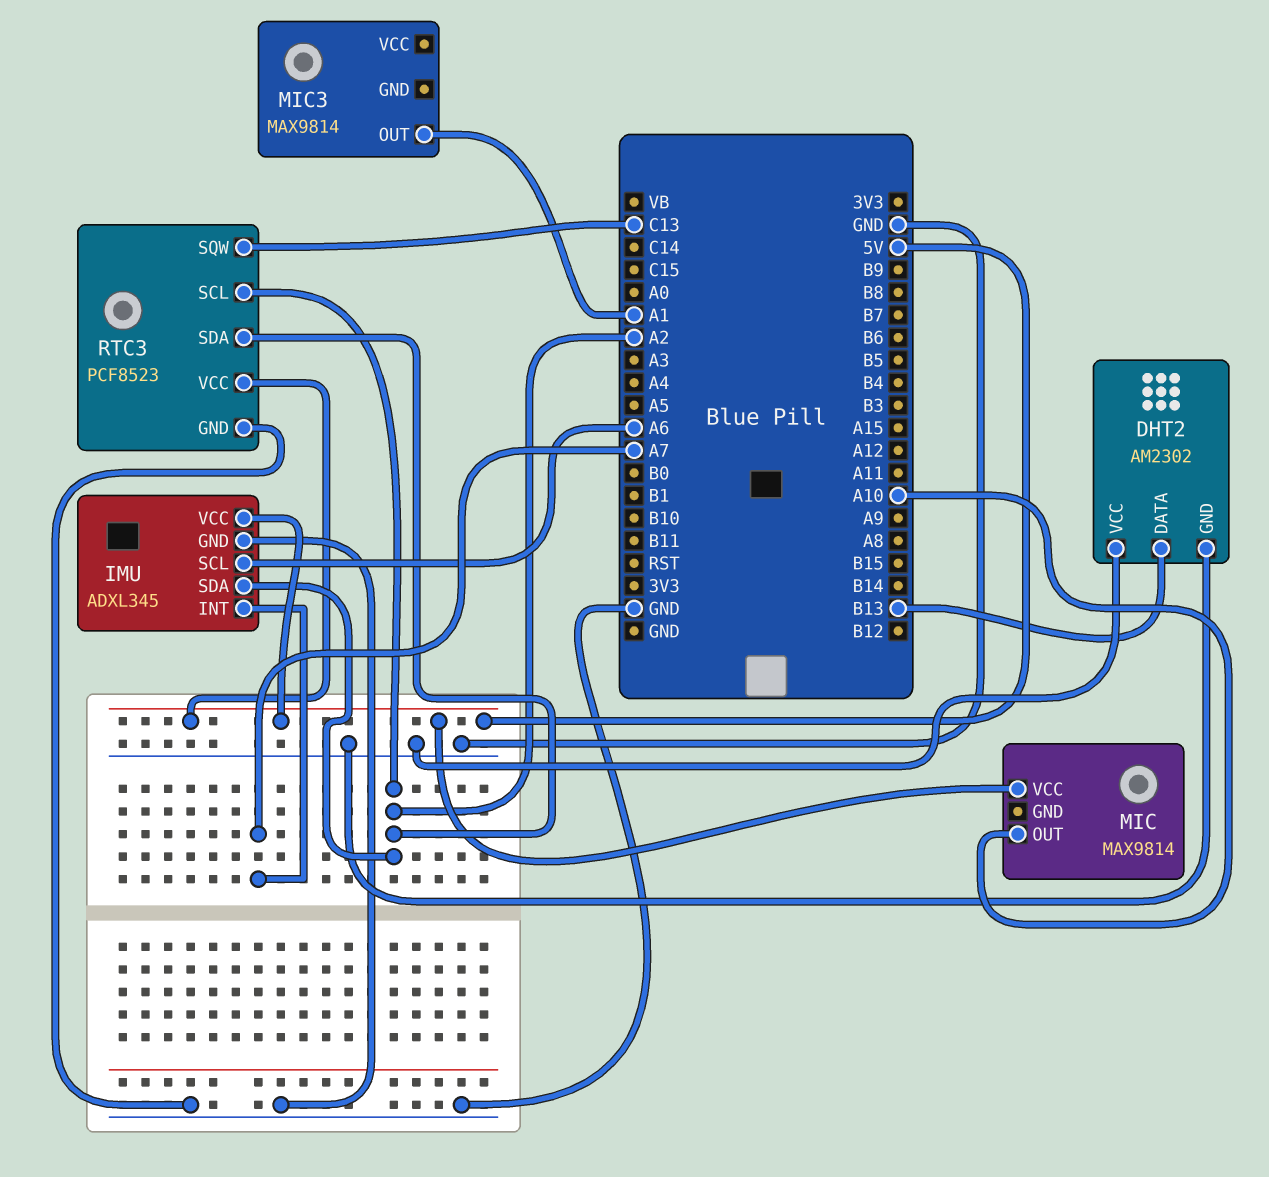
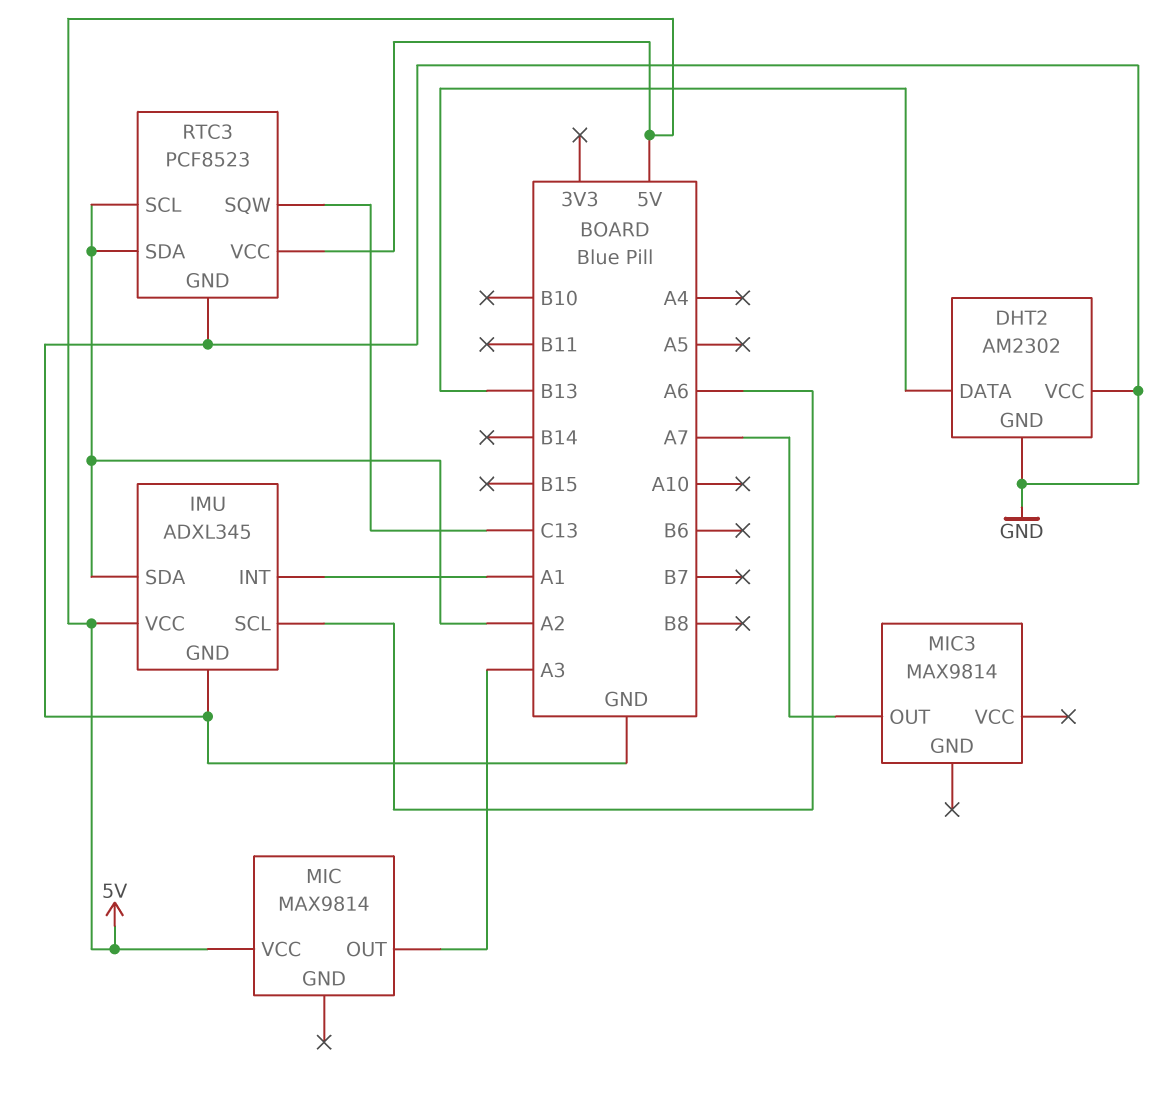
IMU pin INT: A7 -> A1
MIC pin OUT: A10 -> A3
MIC3 pin OUT: A1 -> A7

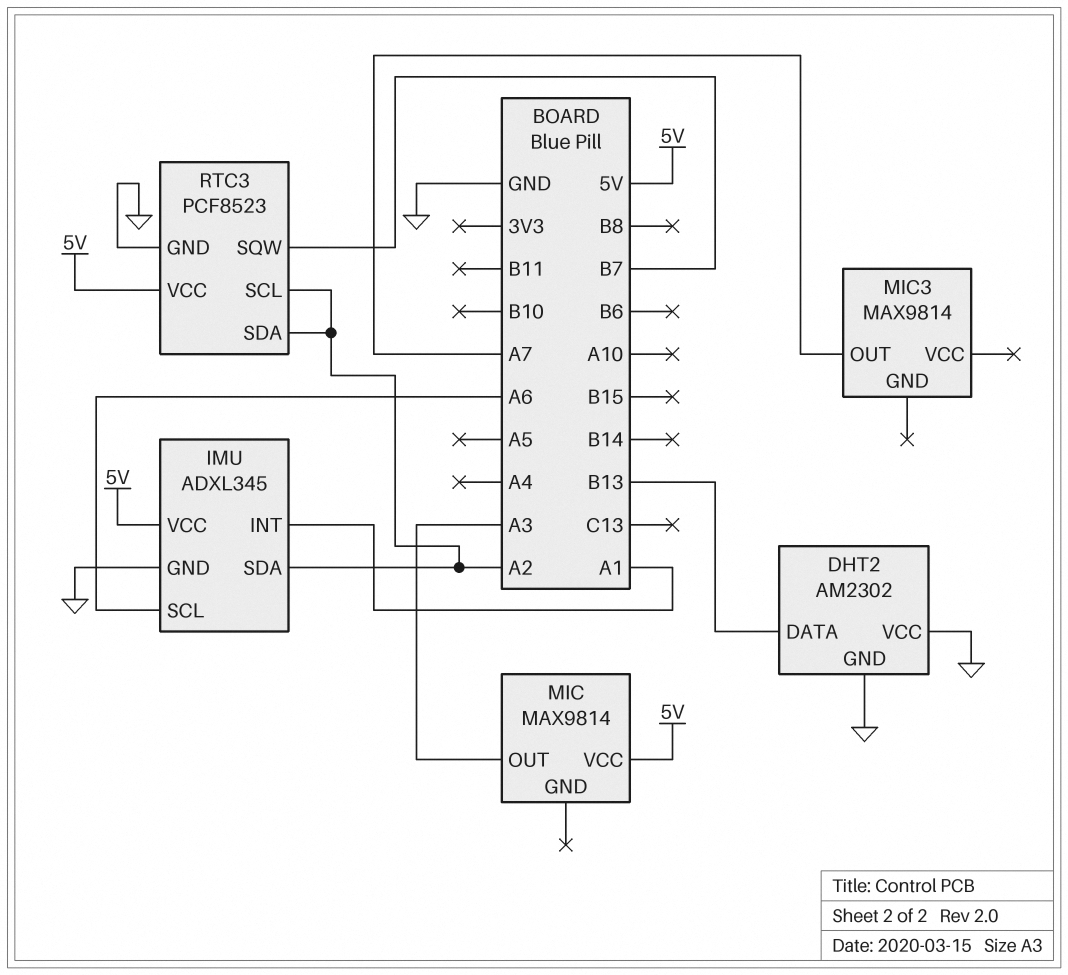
RTC3 pin SQW: C13 -> B7

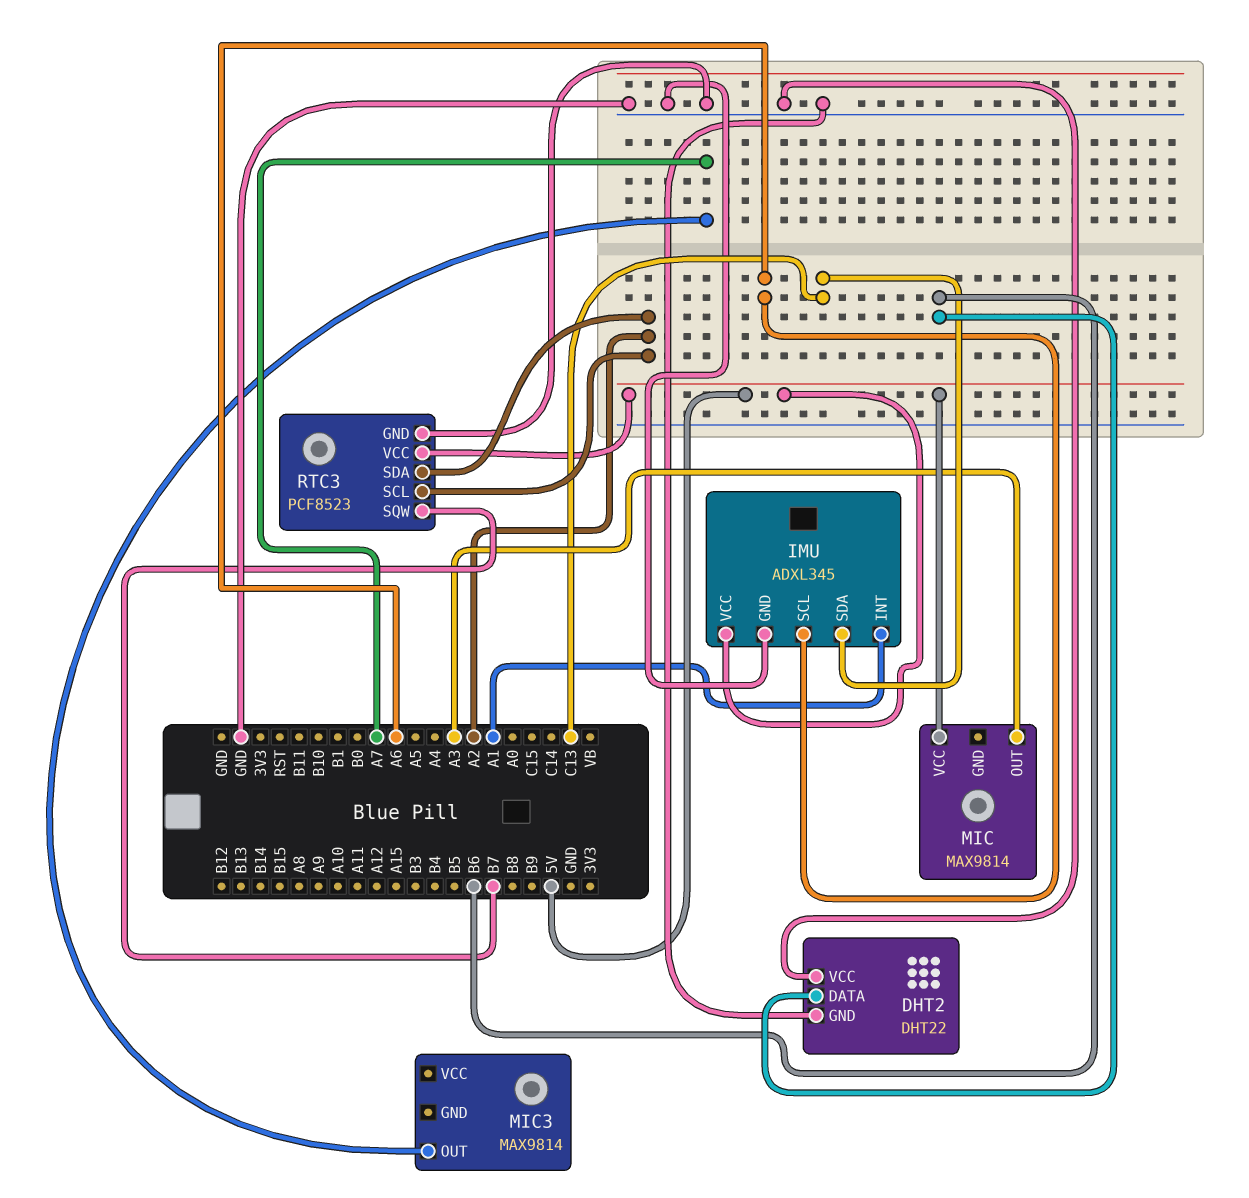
DHT2: AM2302 -> DHT22
DHT2 pin DATA: B13 -> B6
IMU pin SDA: A2 -> C13

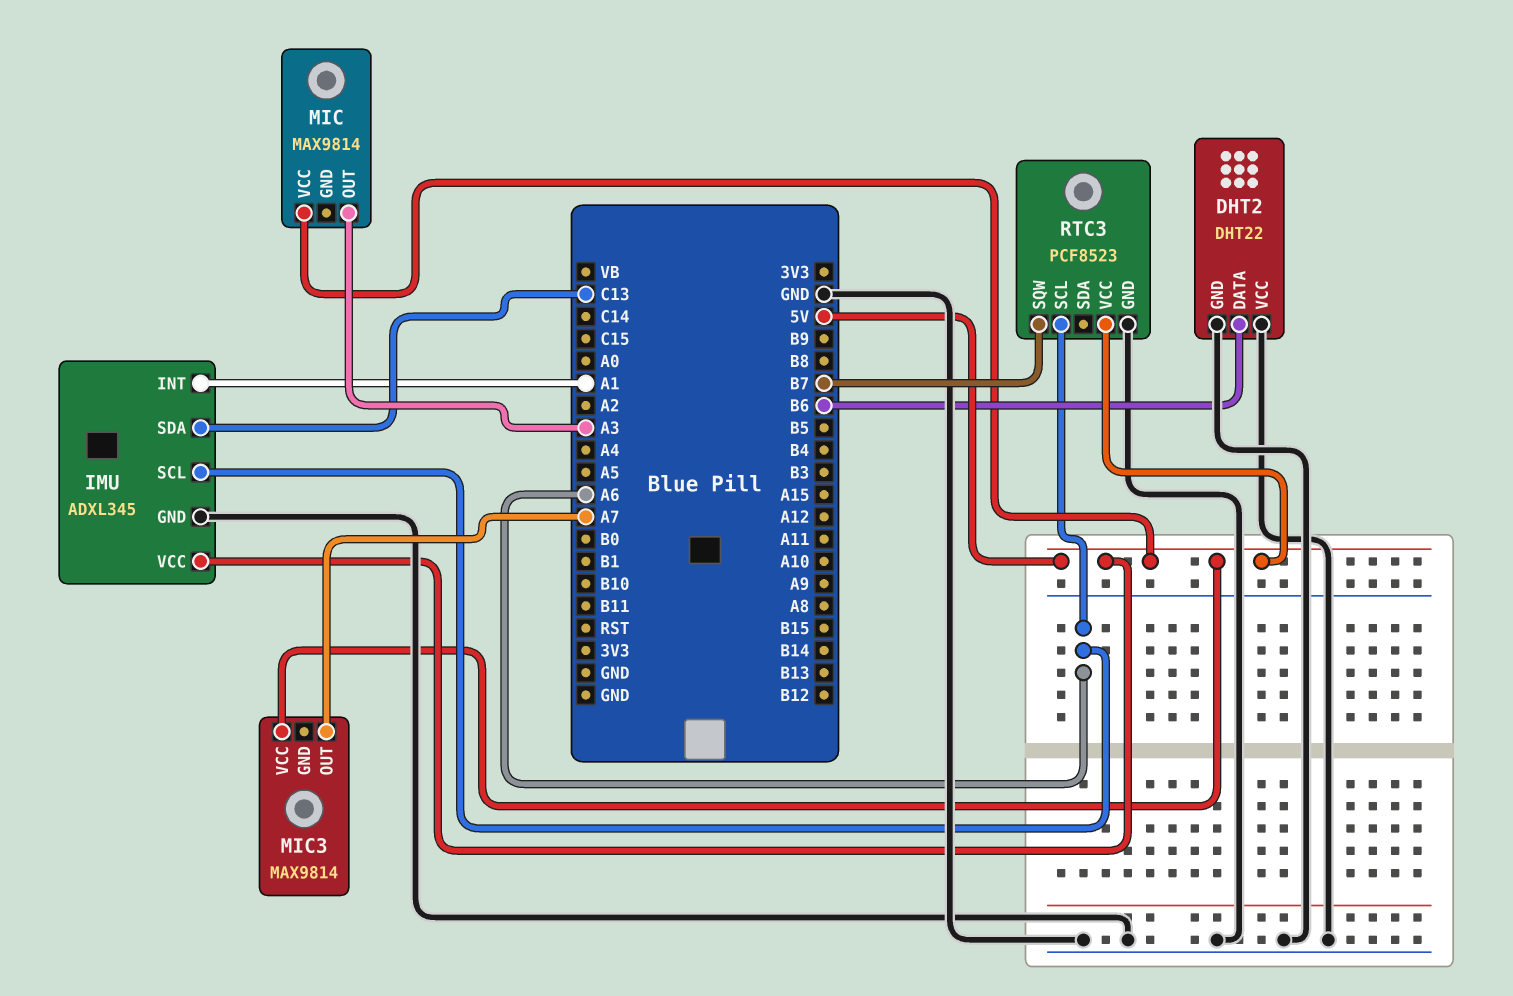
MIC3 pin VCC: none -> 5V
RTC3 pin SCL: A2 -> A6
RTC3 pin SDA: A2 -> none

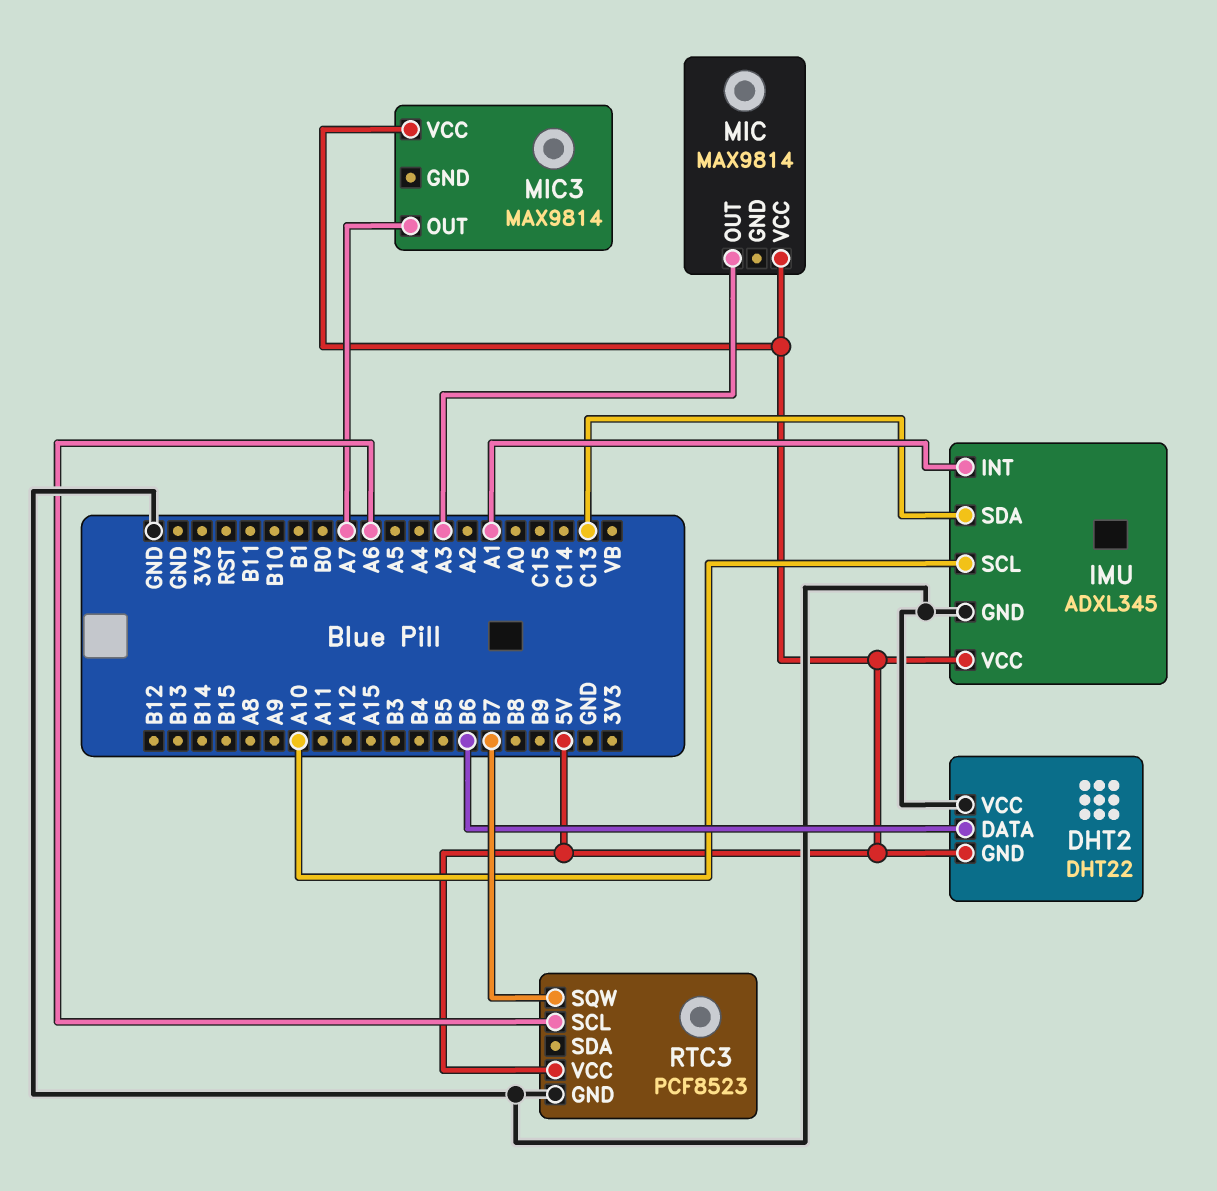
DHT2 pin GND: GND -> 5V
IMU pin SCL: A6 -> A10

